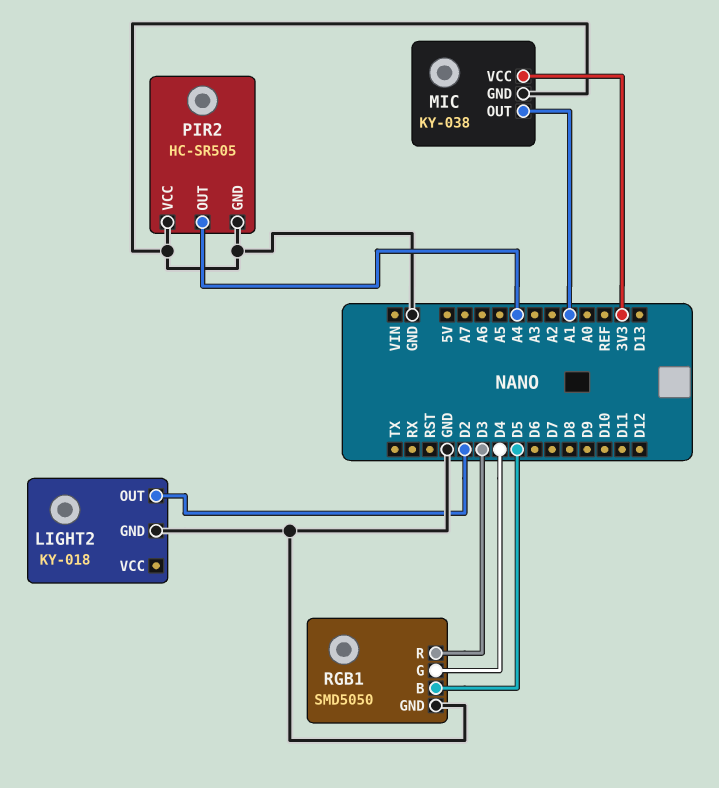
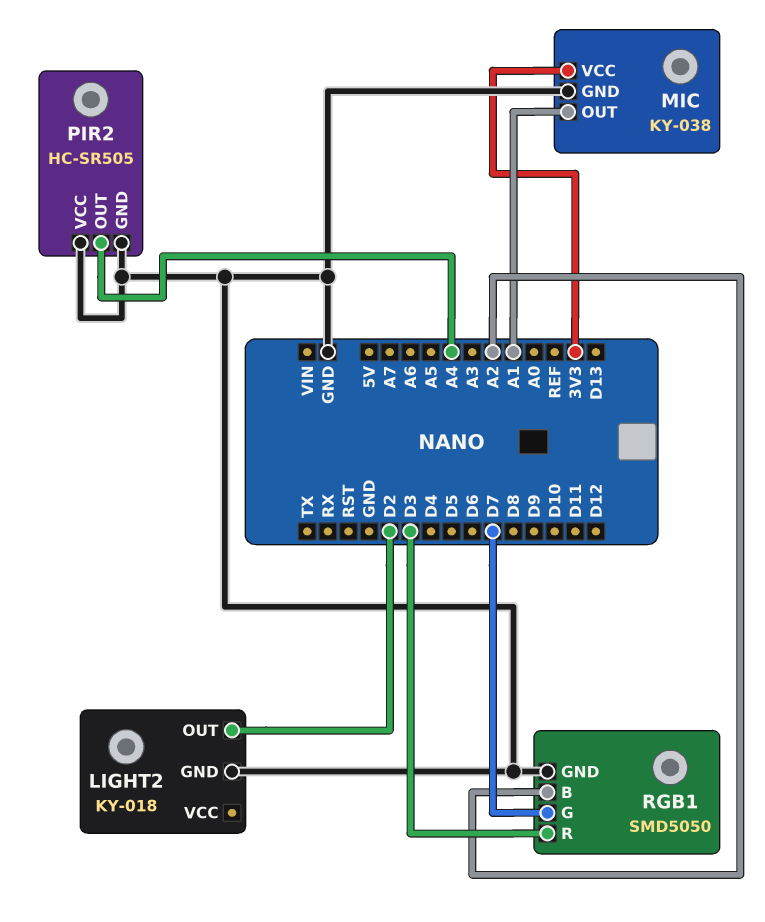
RGB1 pin B: D5 -> A2
RGB1 pin G: D4 -> D7

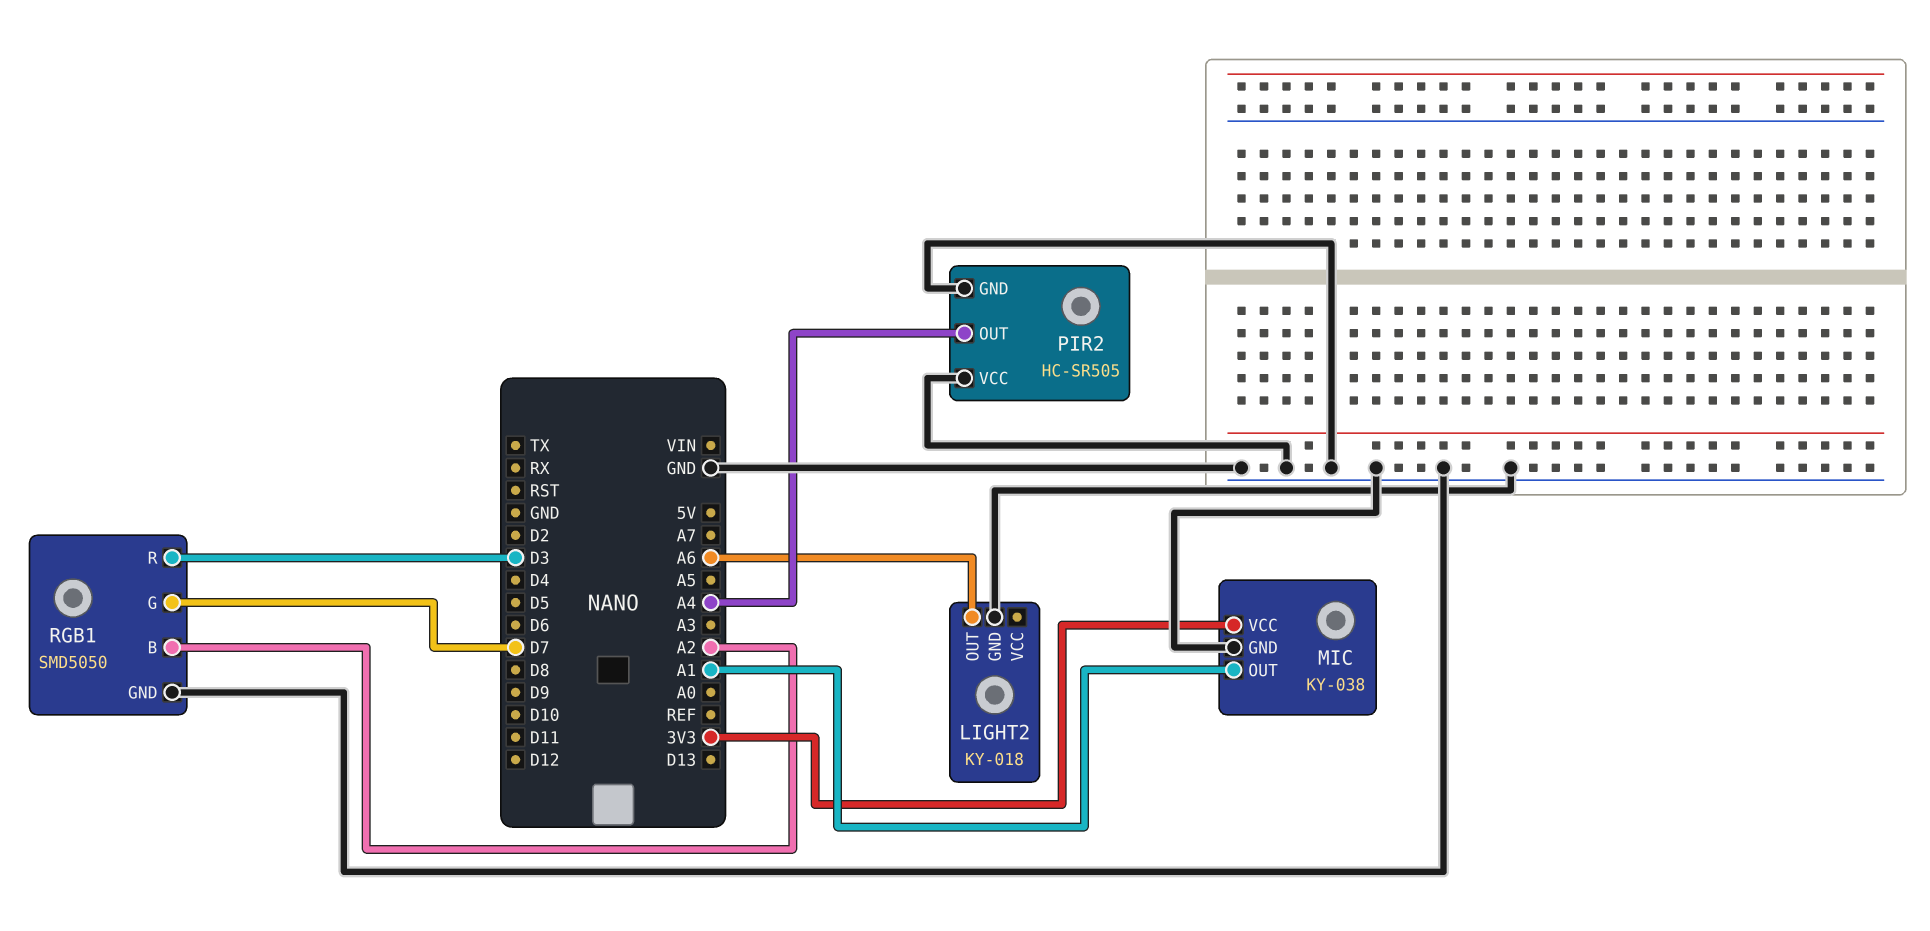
LIGHT2 pin OUT: D2 -> A6

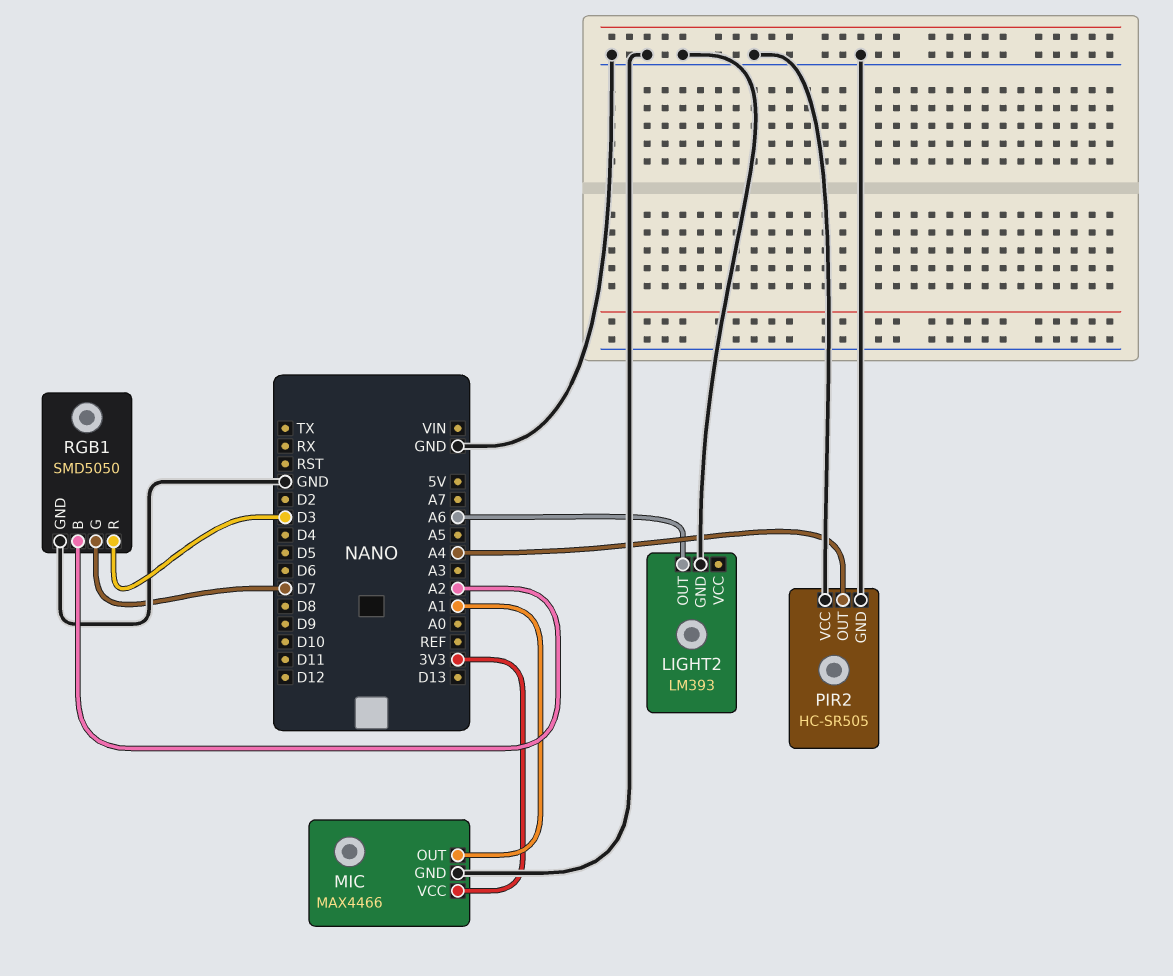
LIGHT2: KY-018 -> LM393
MIC: KY-038 -> MAX4466

